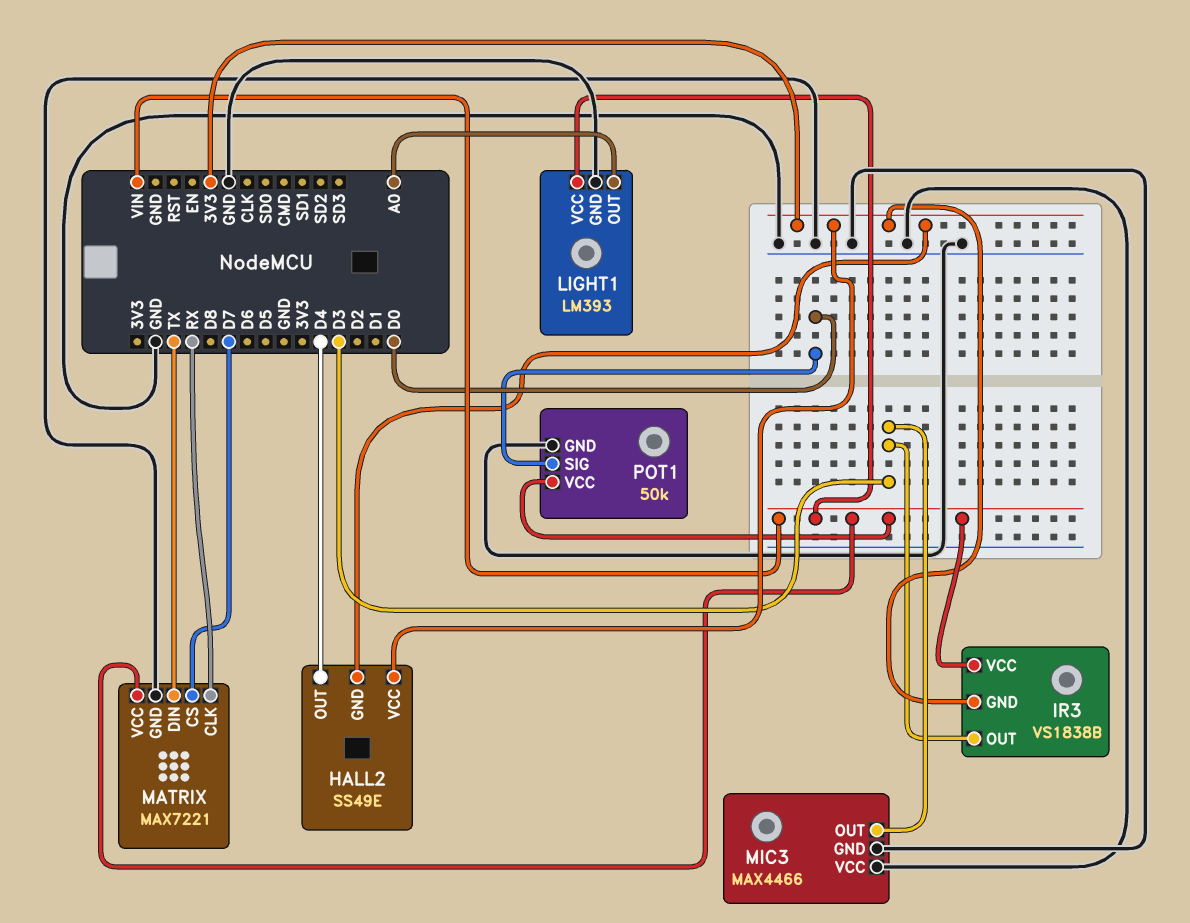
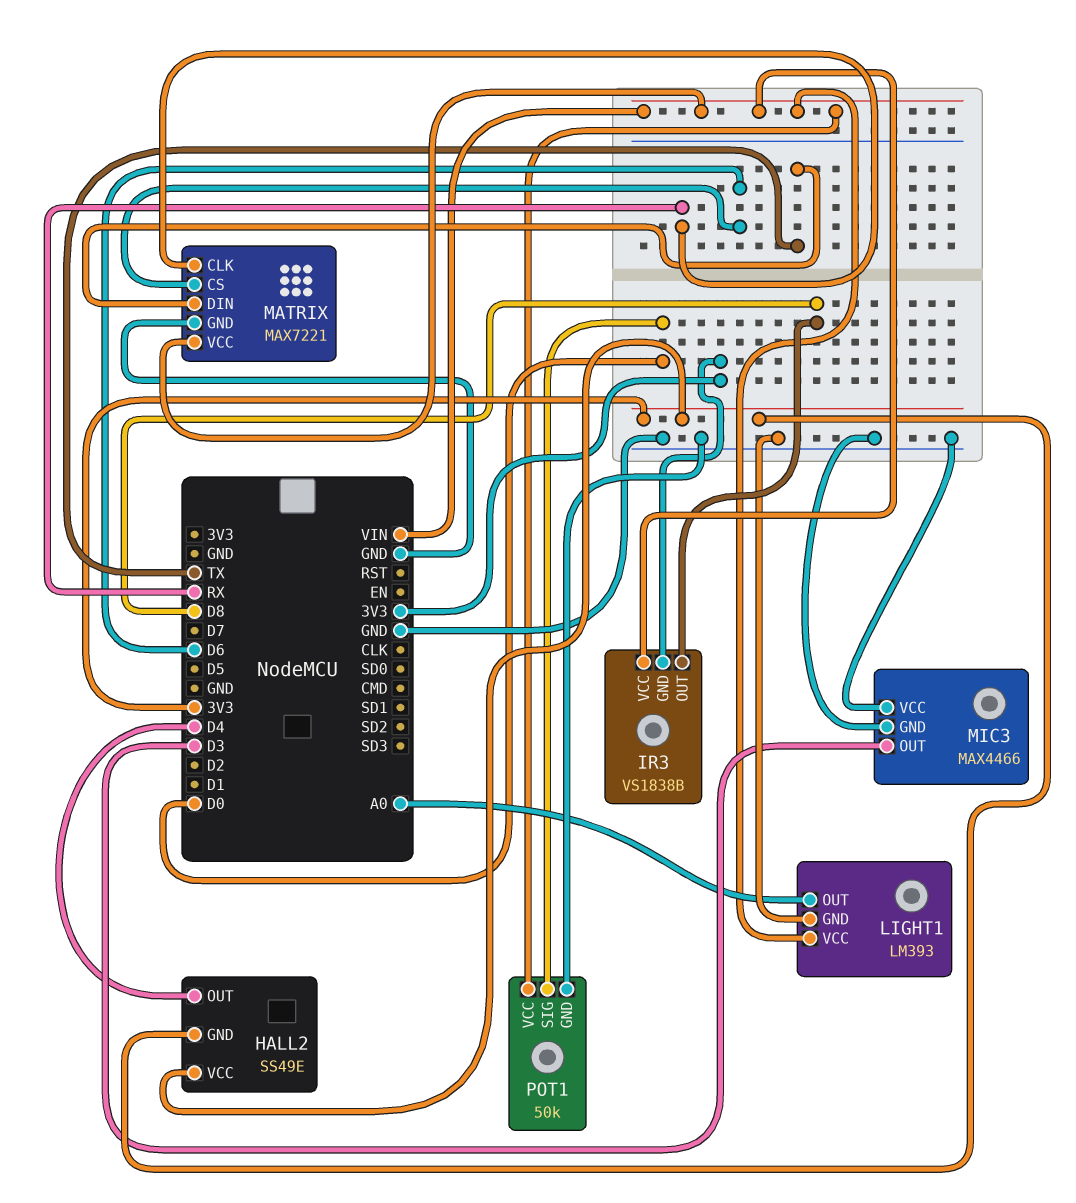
IR3 pin OUT: D3 -> D8
MATRIX pin CS: D7 -> D6

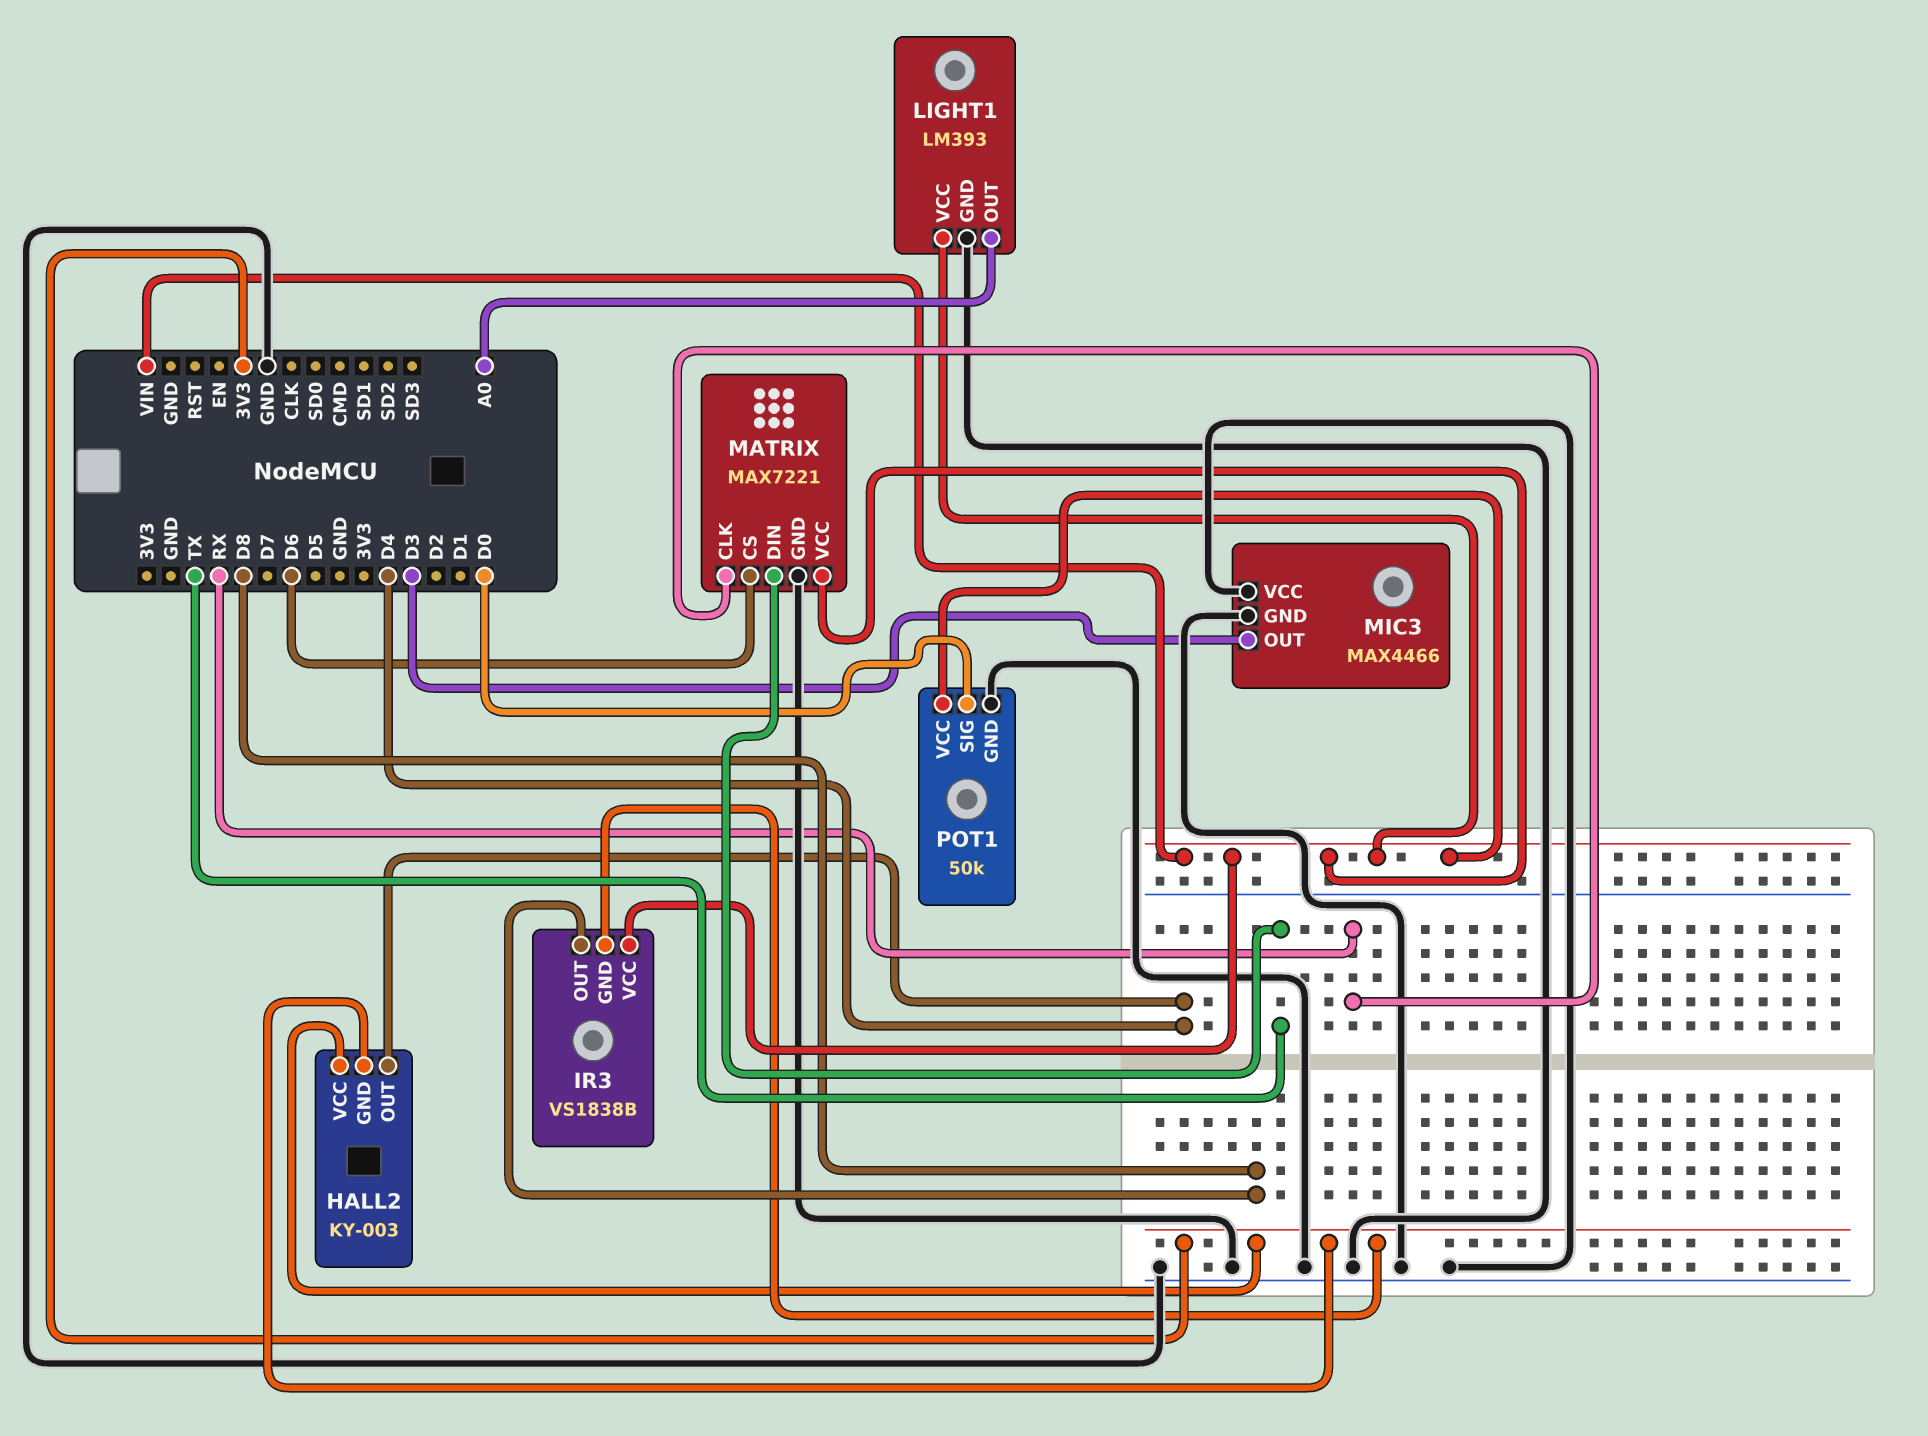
HALL2: SS49E -> KY-003

